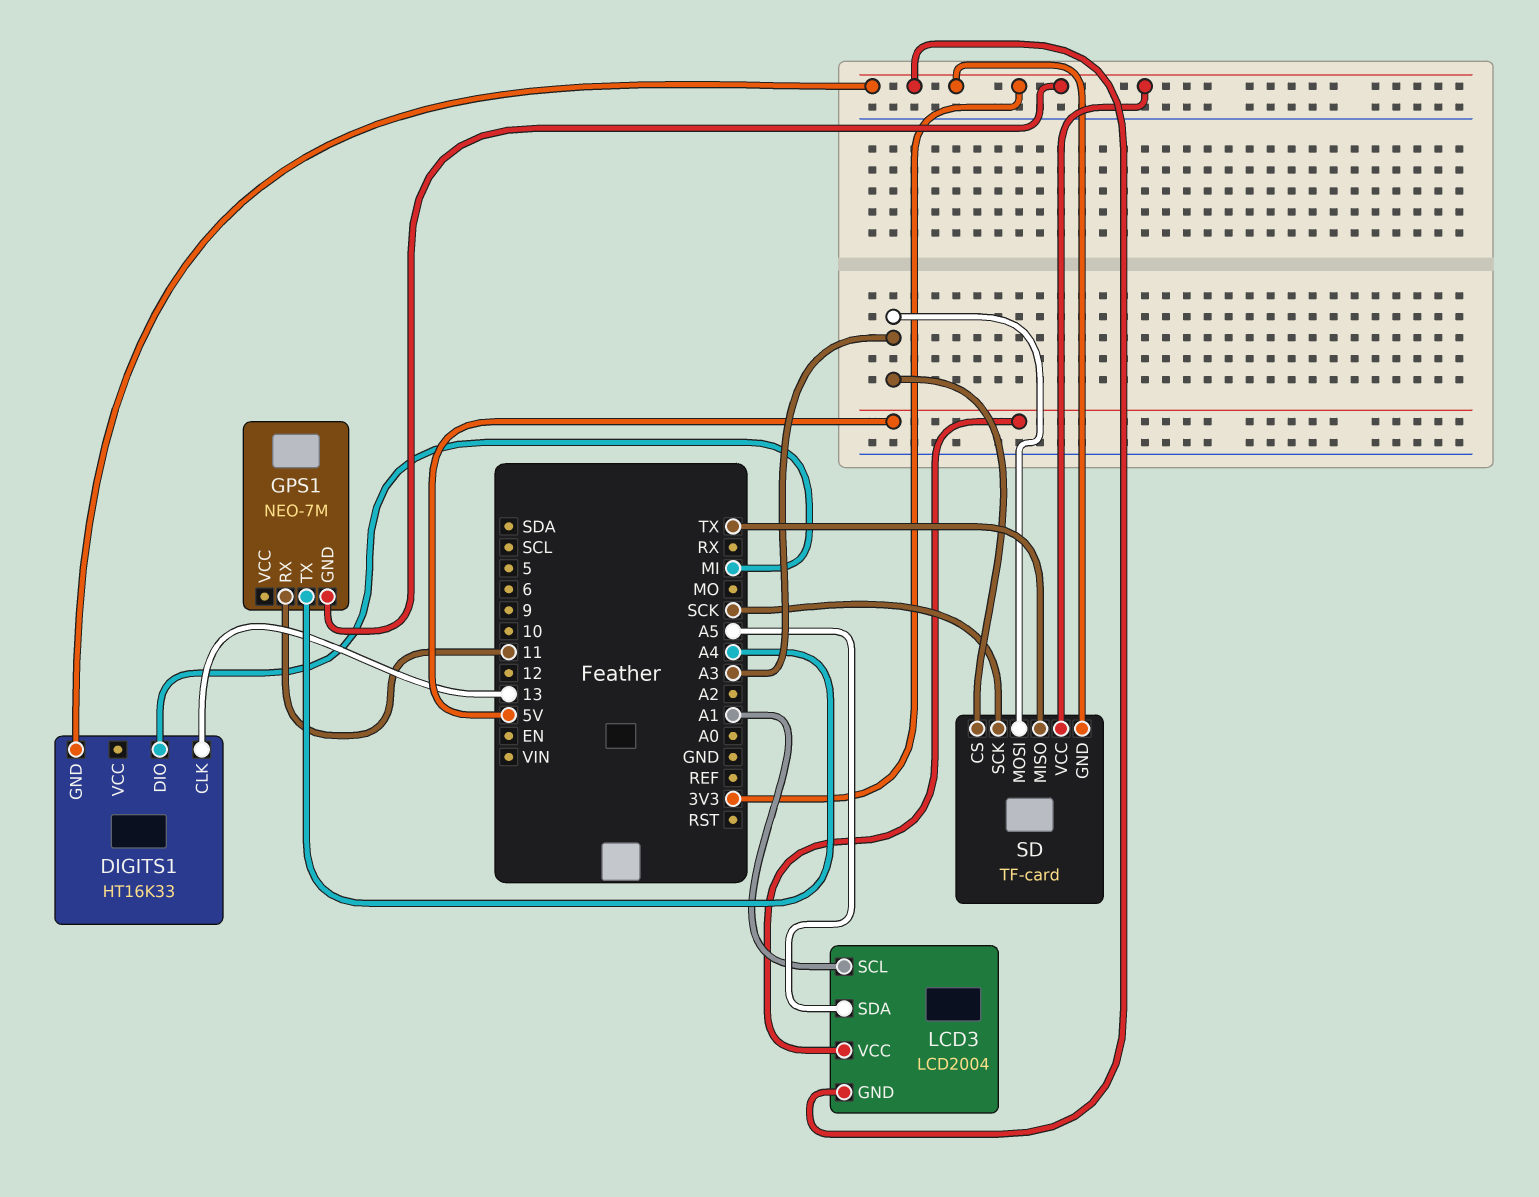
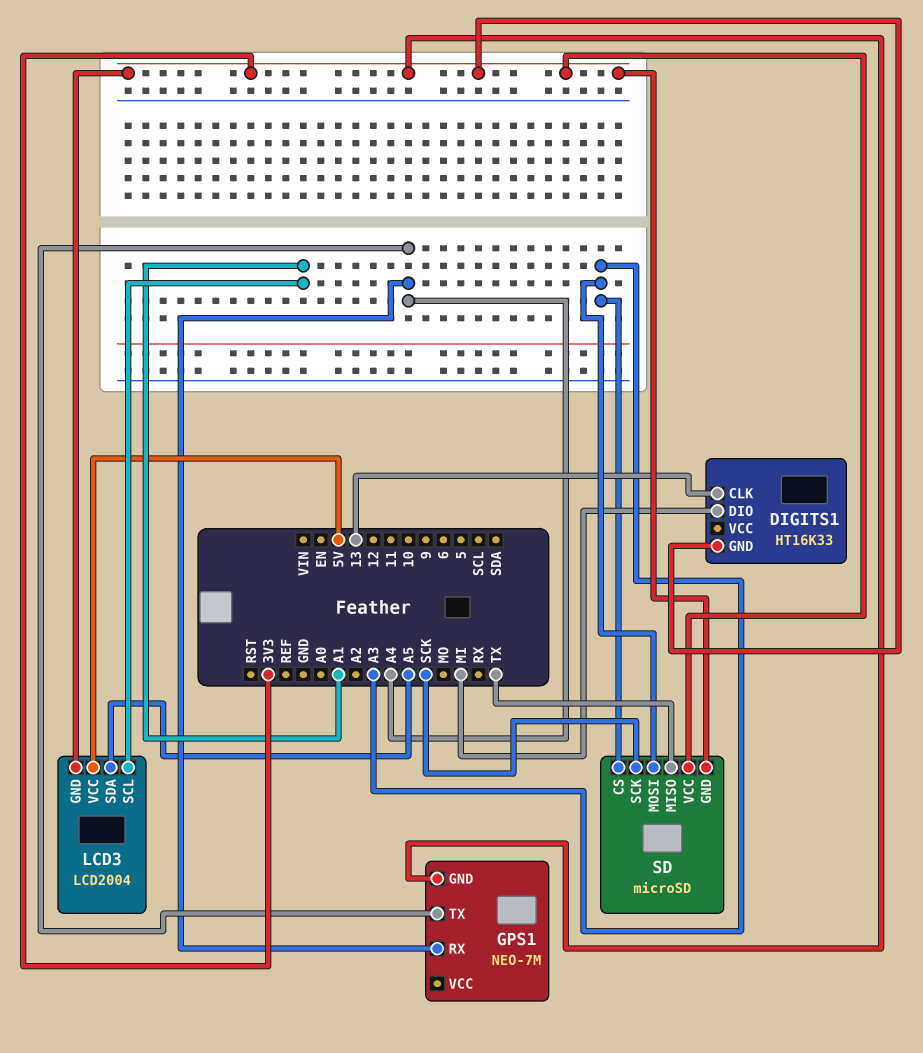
GPS1 pin RX: 11 -> A4
SD: TF-card -> microSD

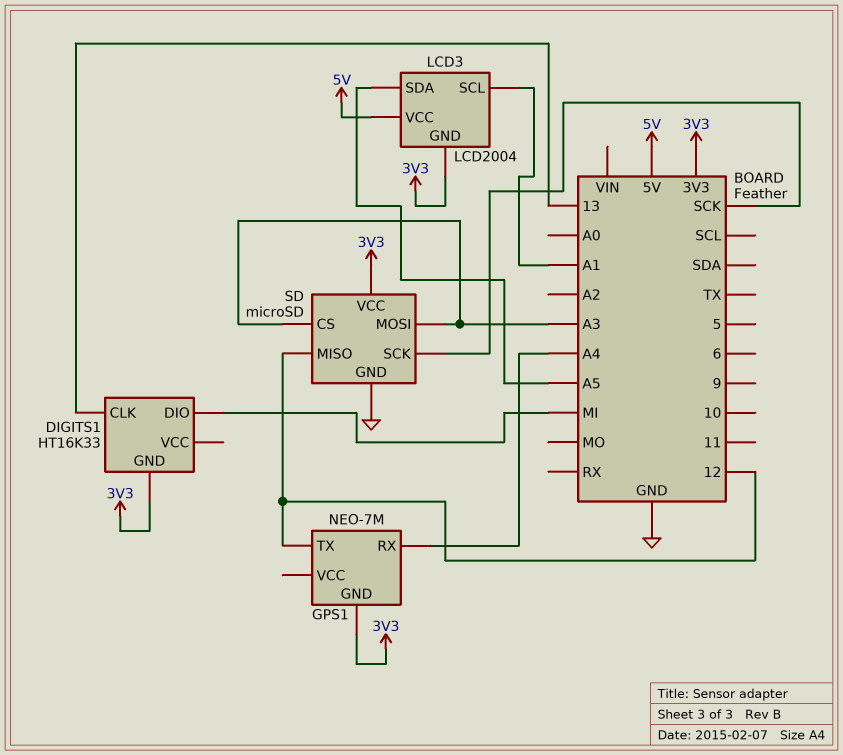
GPS1 pin TX: A4 -> 12
SD pin GND: 3V3 -> GND
SD pin MISO: TX -> 12

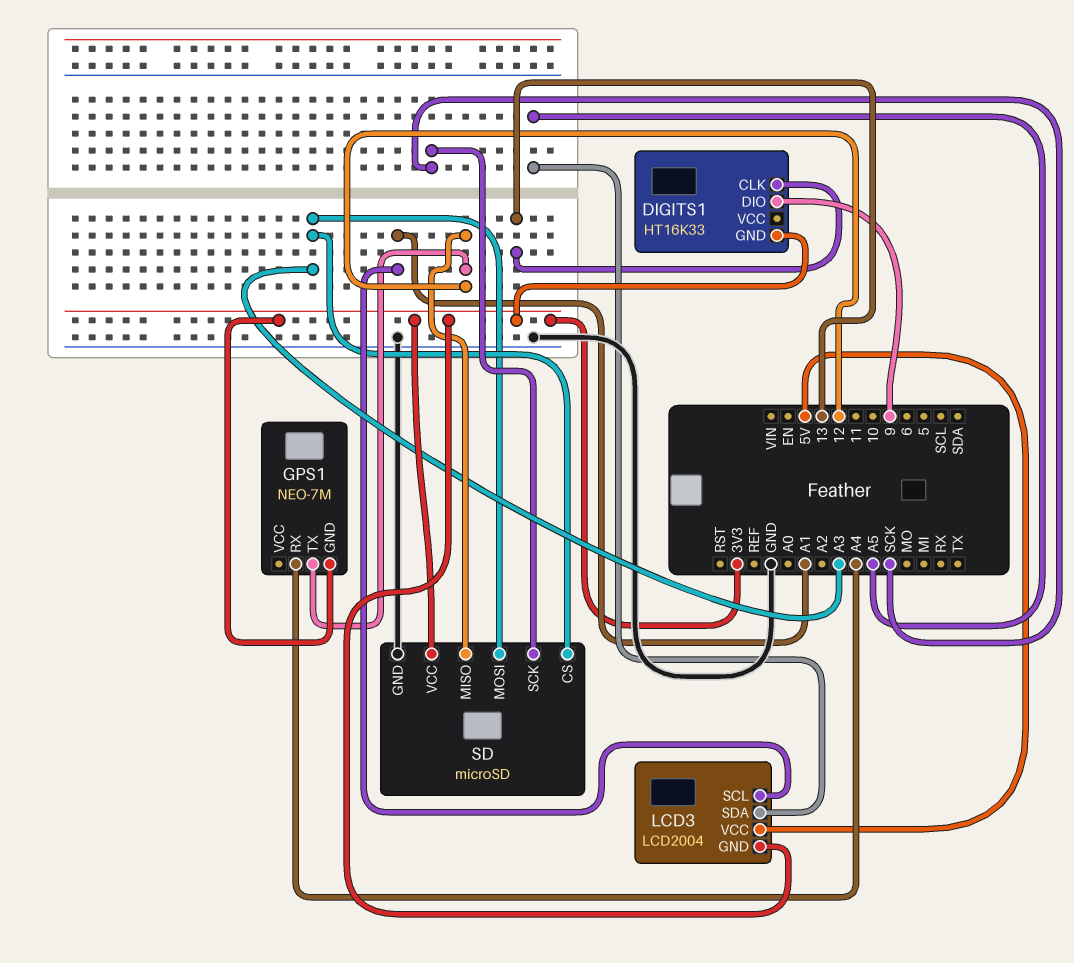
DIGITS1 pin DIO: MI -> 9

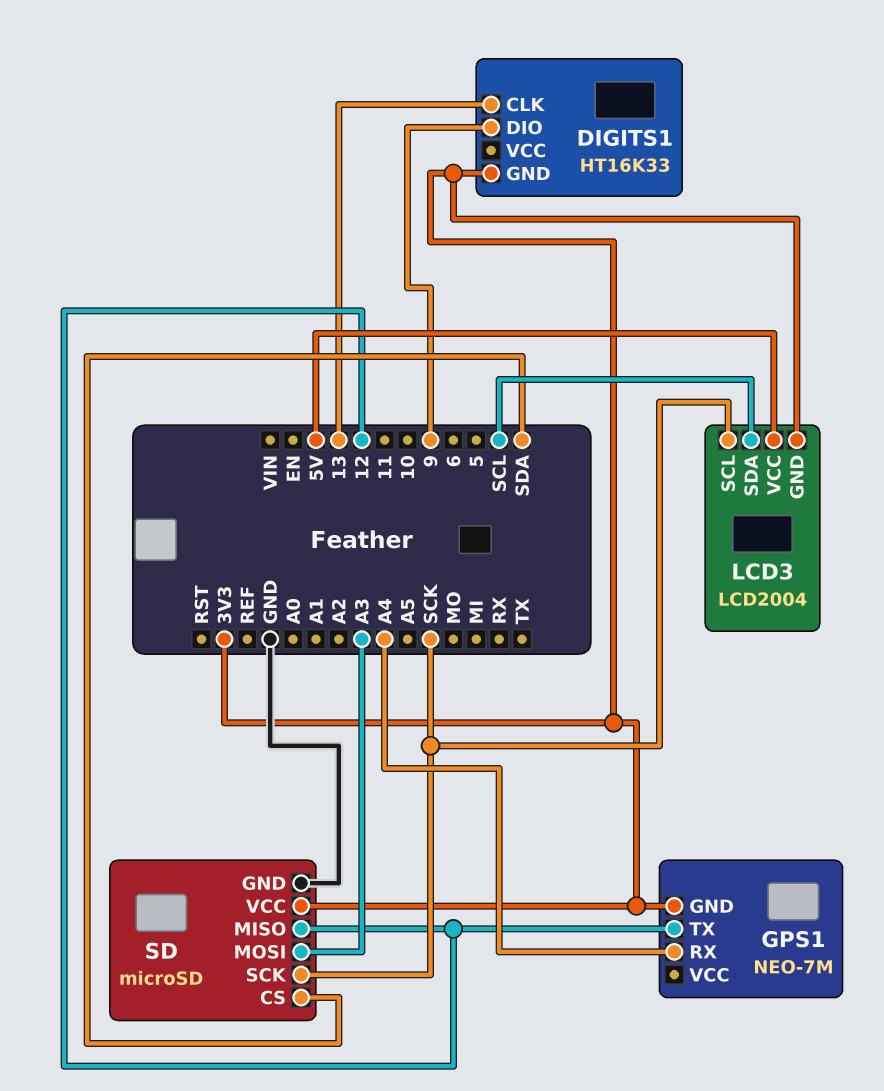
LCD3 pin SCL: A1 -> SCK
LCD3 pin SDA: A5 -> SCL
SD pin CS: A3 -> SDA

